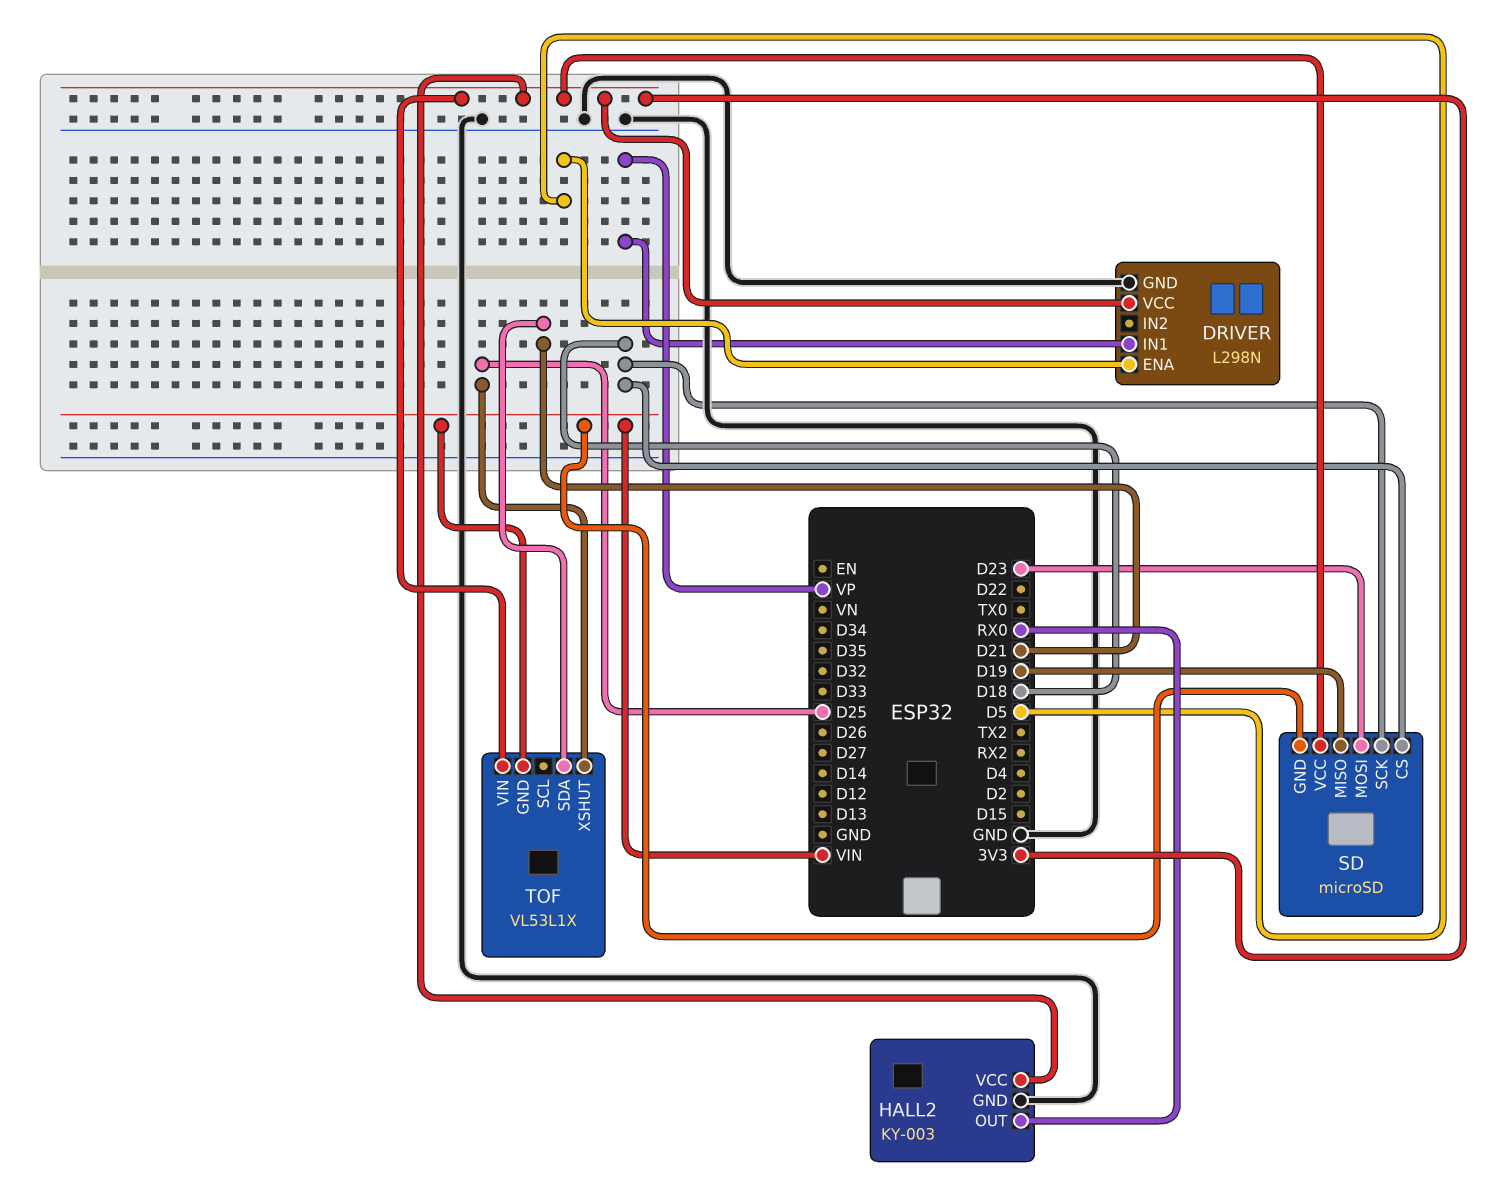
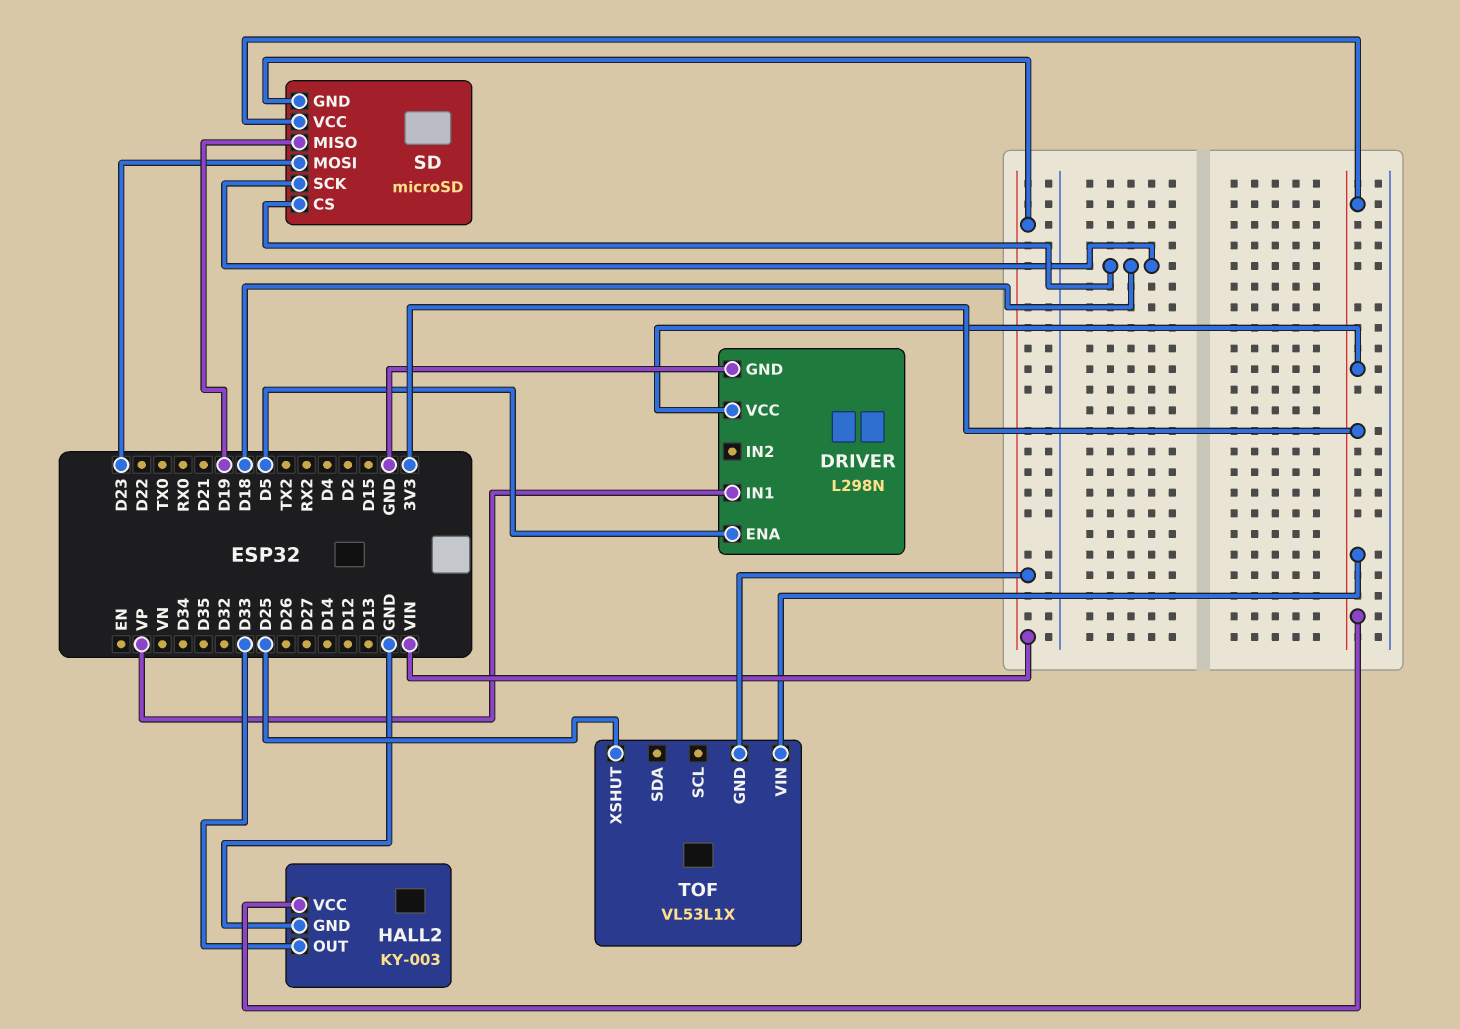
HALL2 pin OUT: RX0 -> D33
TOF pin SDA: D21 -> none

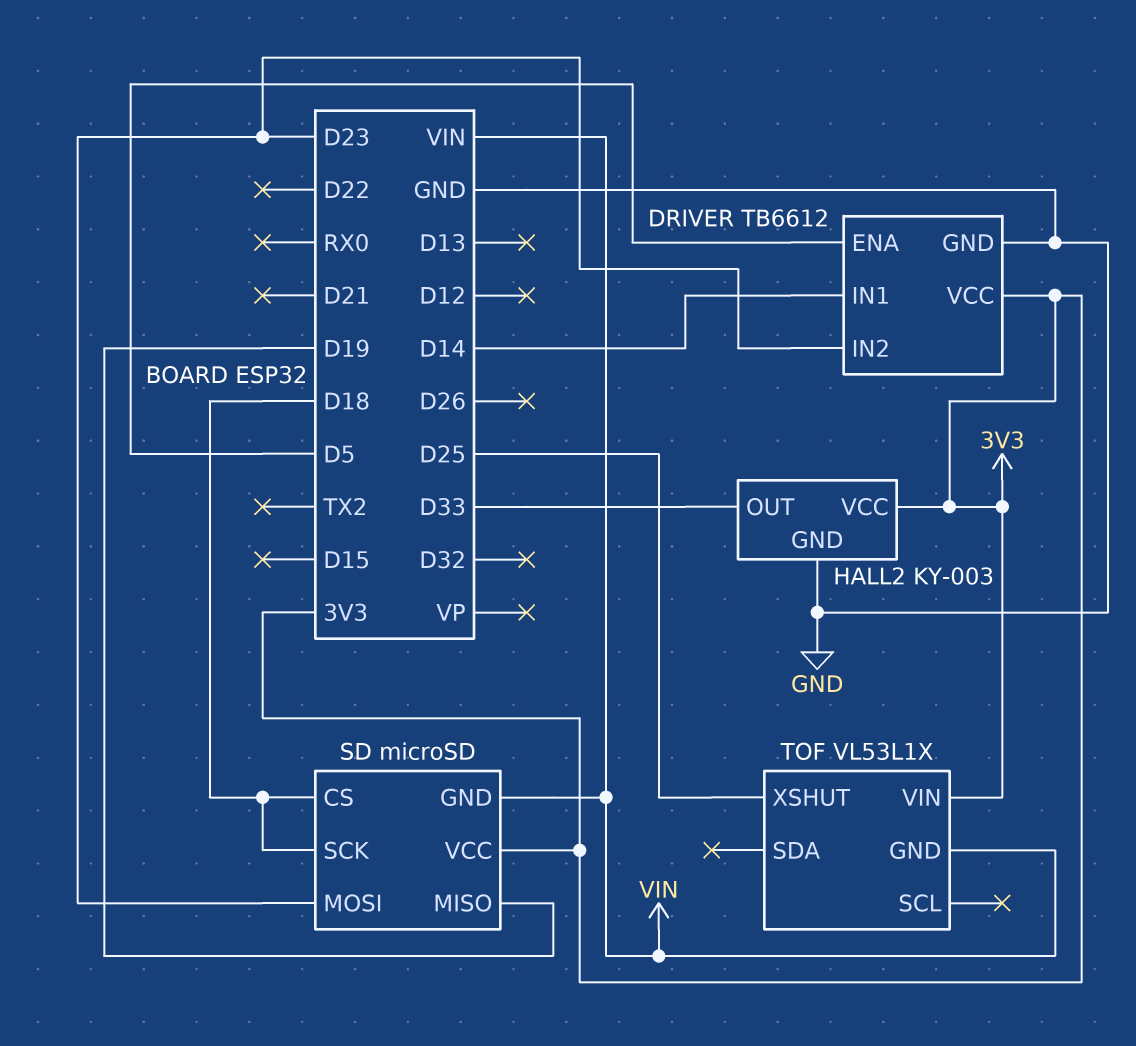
DRIVER: L298N -> TB6612
DRIVER pin IN1: VP -> D14
DRIVER pin IN2: none -> D23

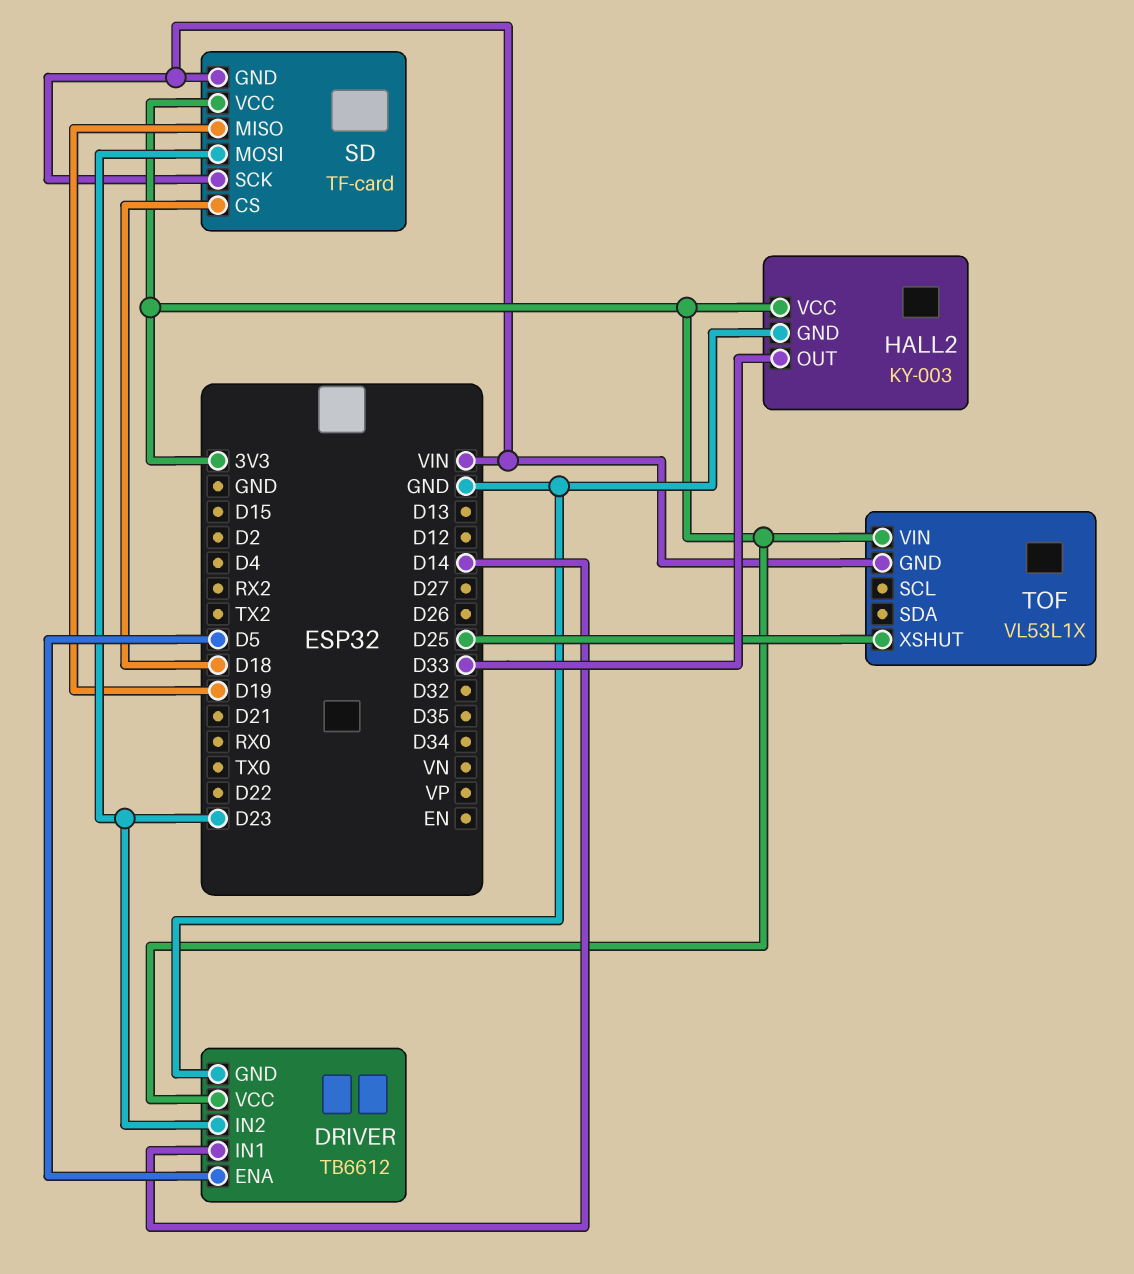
SD: microSD -> TF-card
SD pin SCK: D18 -> VIN

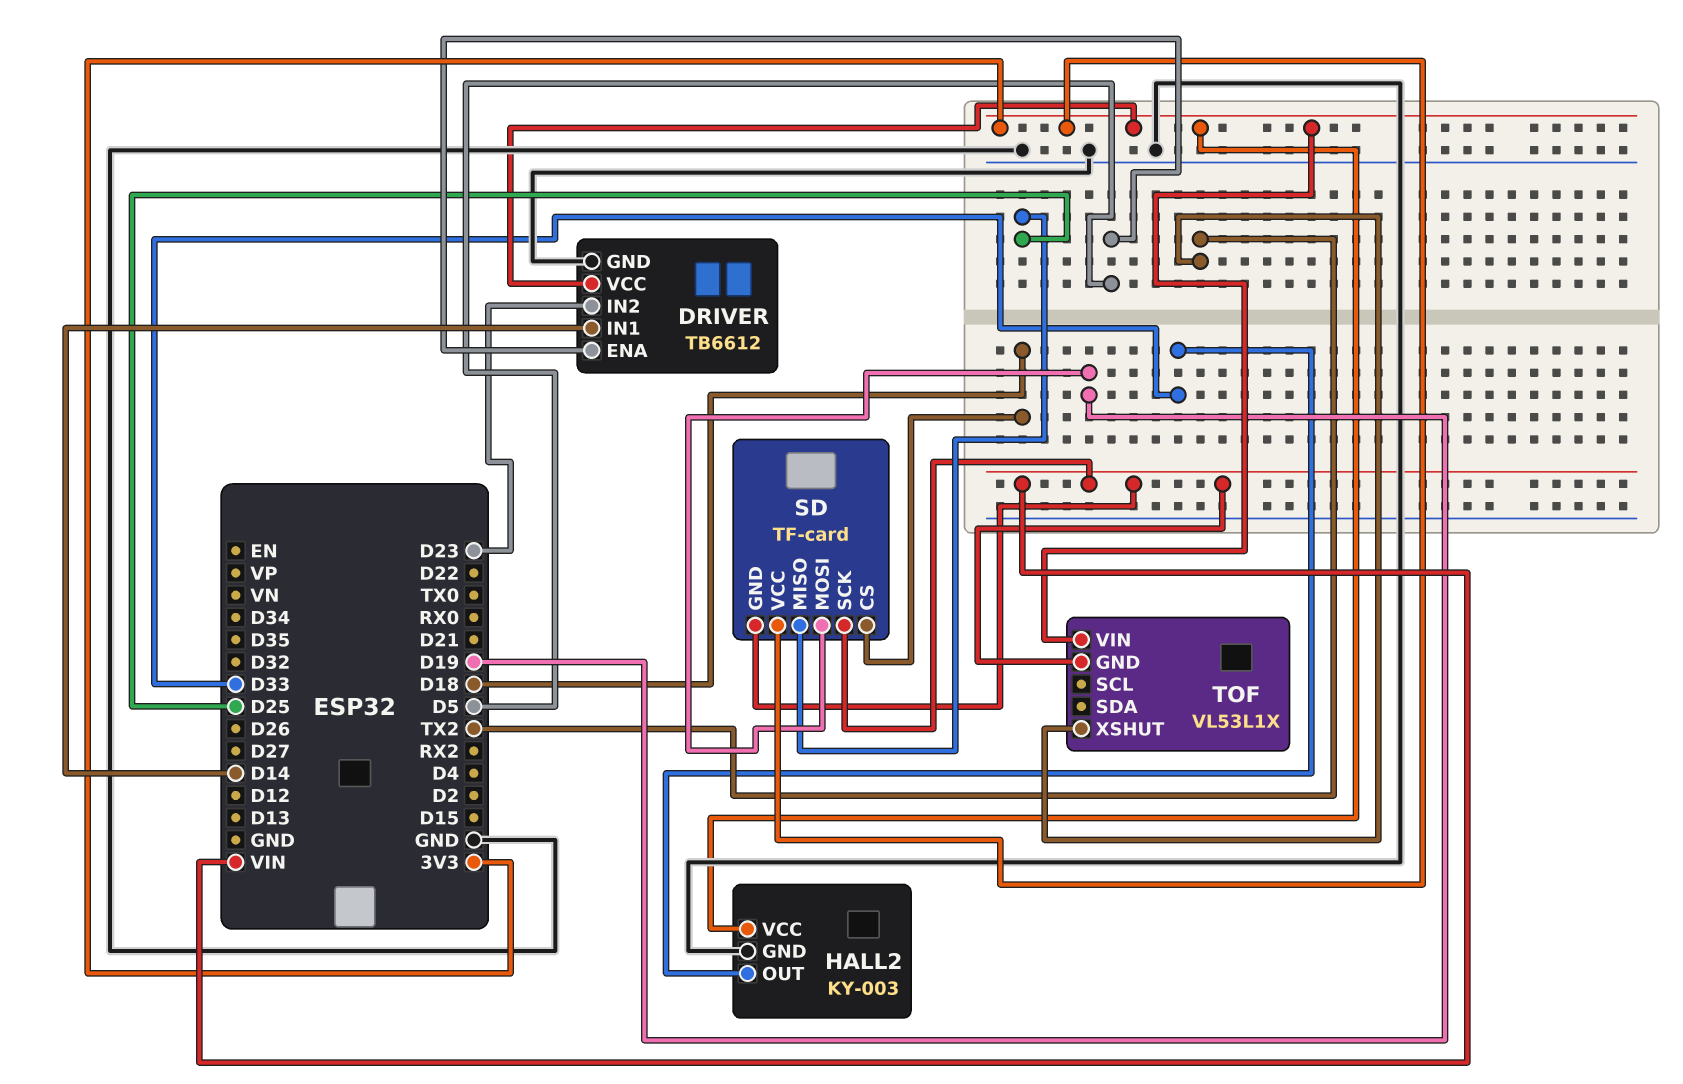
SD pin MISO: D19 -> D25
SD pin MOSI: D23 -> D19
TOF pin XSHUT: D25 -> TX2

